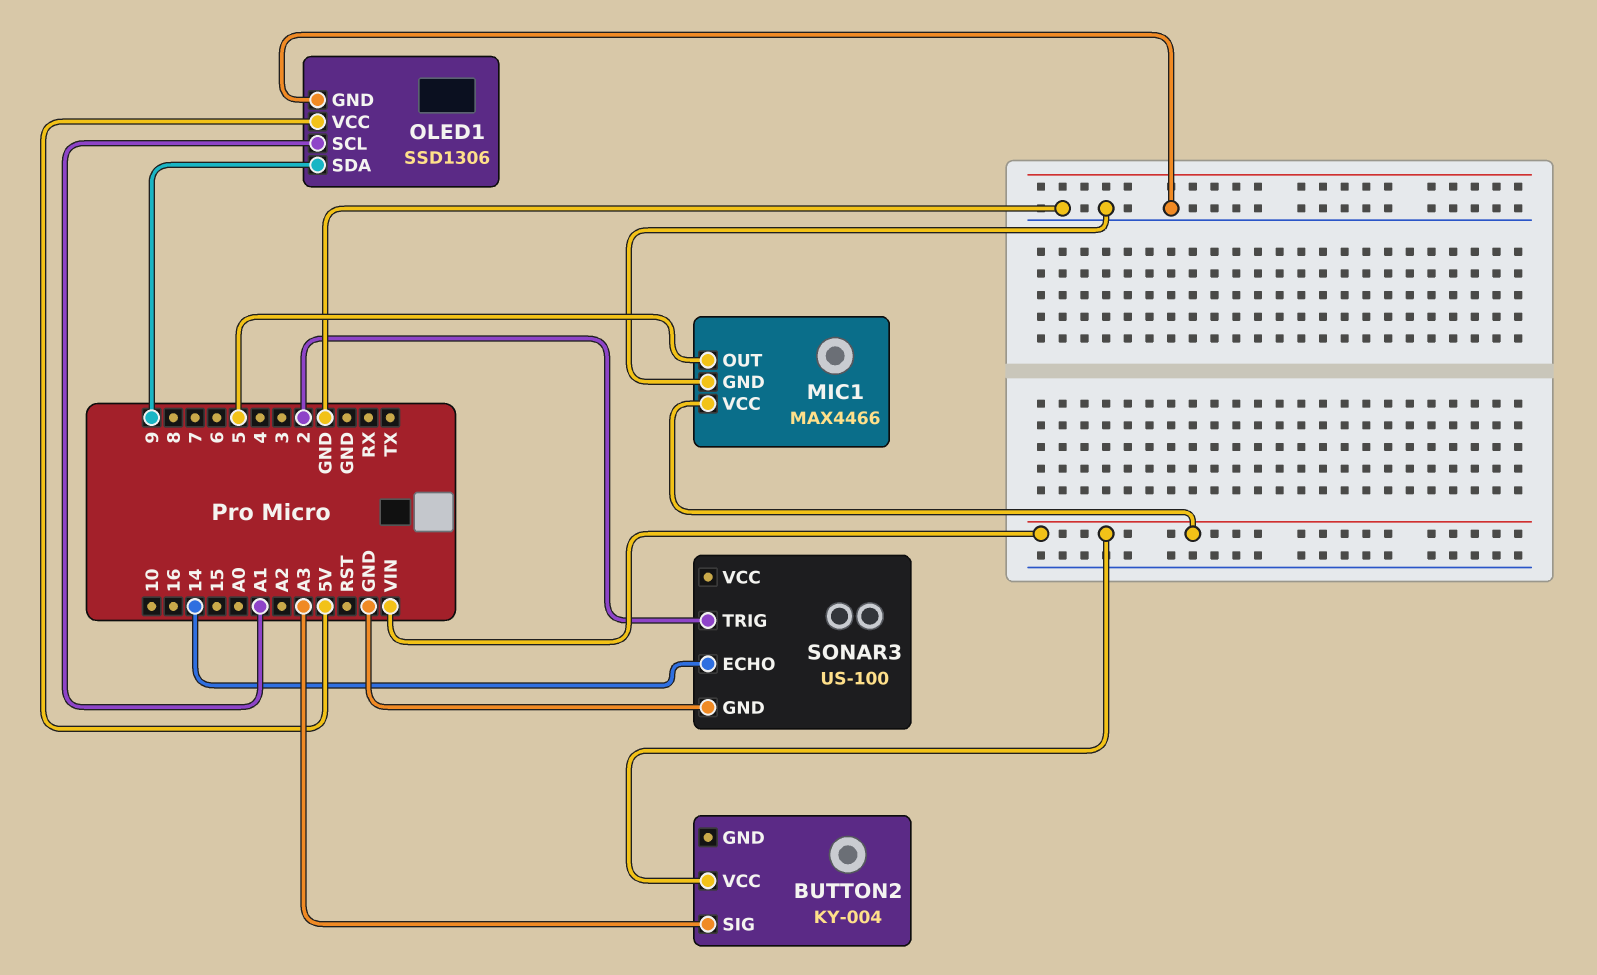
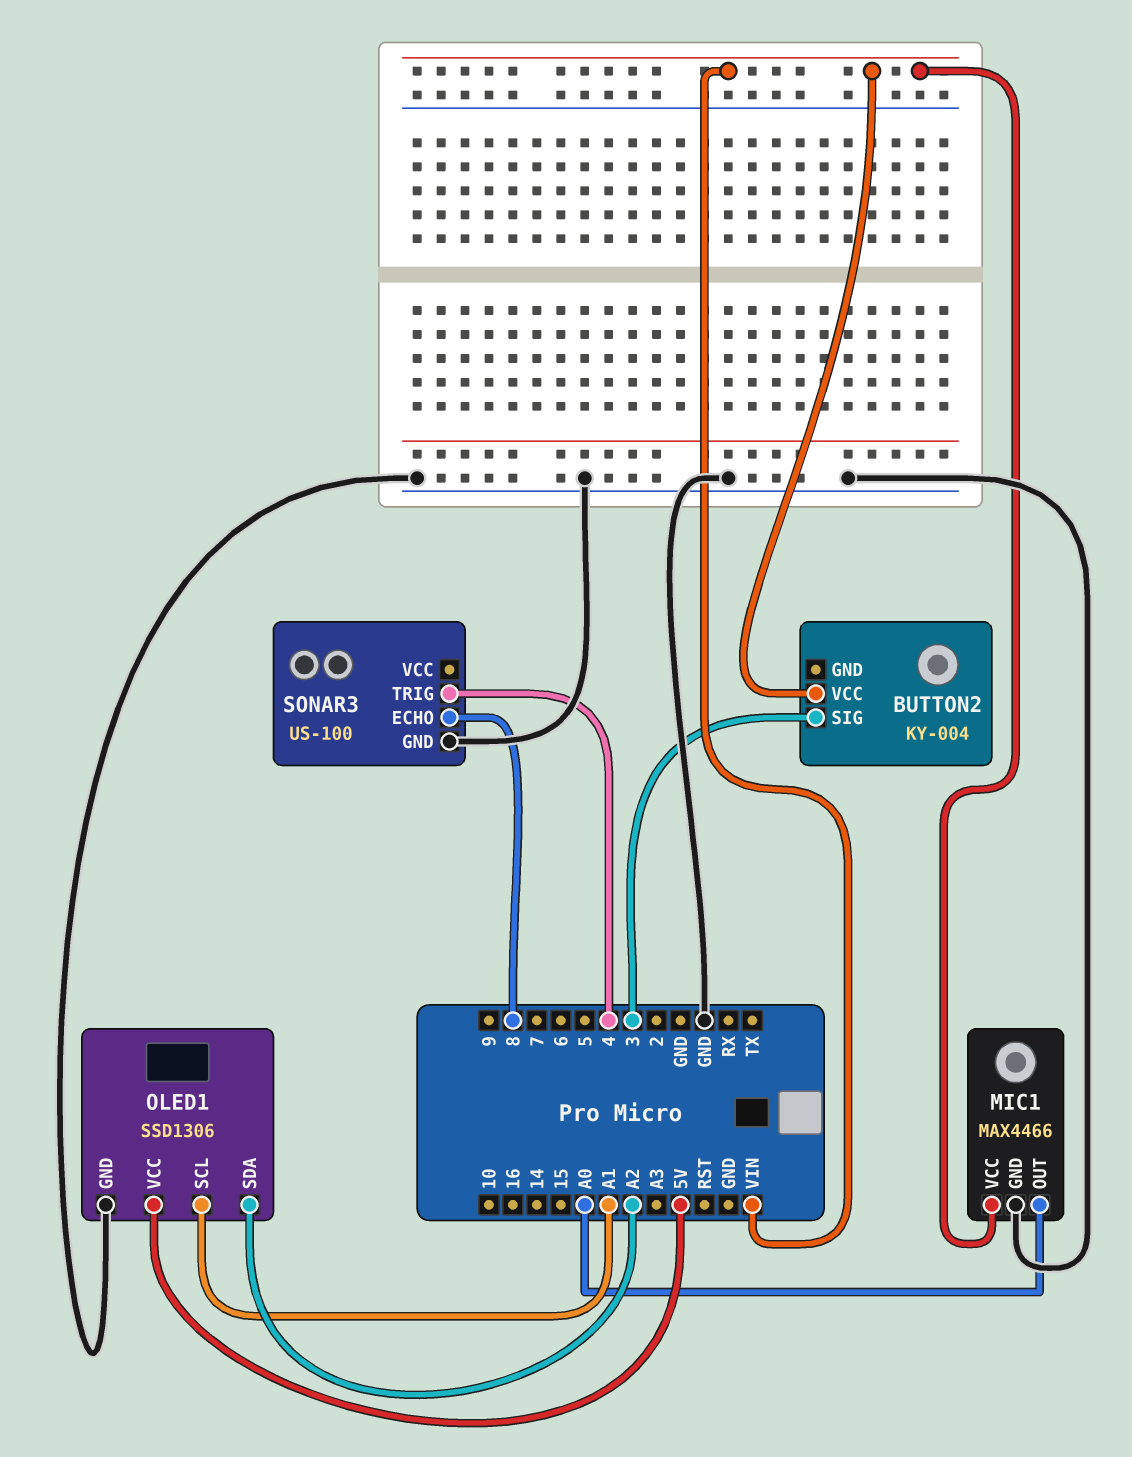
BUTTON2 pin SIG: A3 -> 3
MIC1 pin OUT: 5 -> A0
OLED1 pin SDA: 9 -> A2
SONAR3 pin ECHO: 14 -> 8
SONAR3 pin TRIG: 2 -> 4

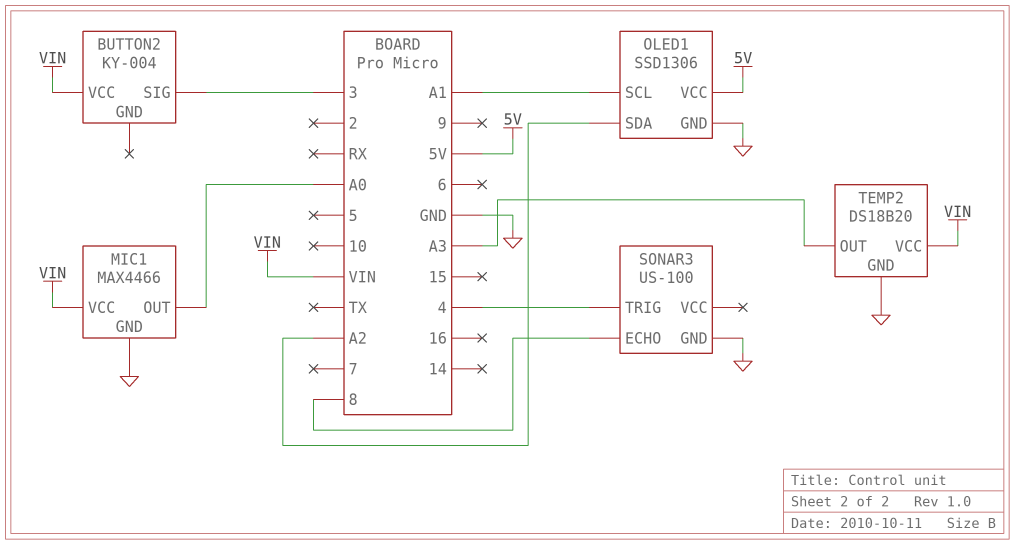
TEMP2: none -> DS18B20
TEMP2 pin GND: none -> GND
TEMP2 pin OUT: none -> A3
TEMP2 pin VCC: none -> VIN

